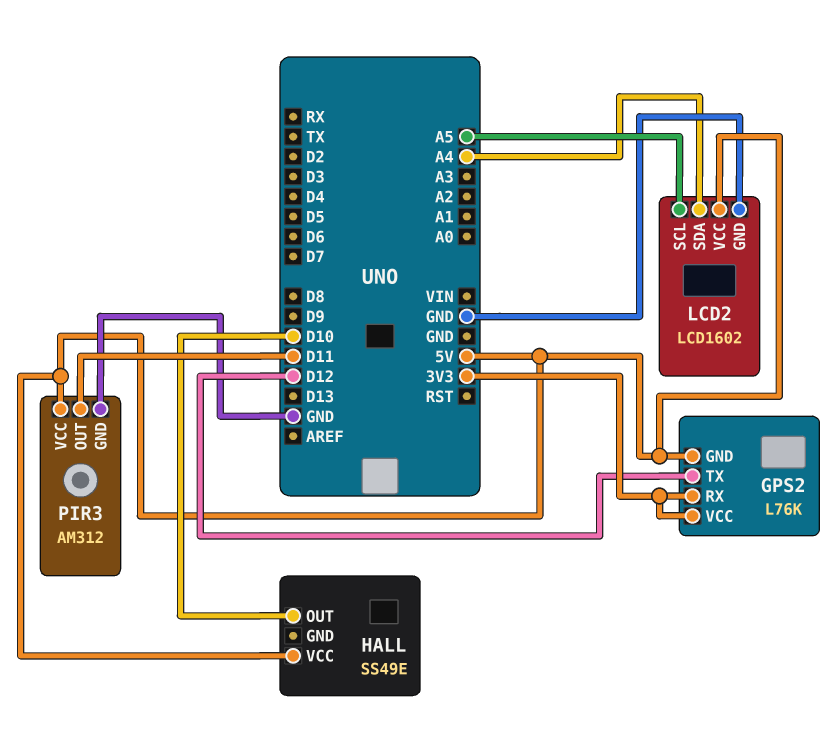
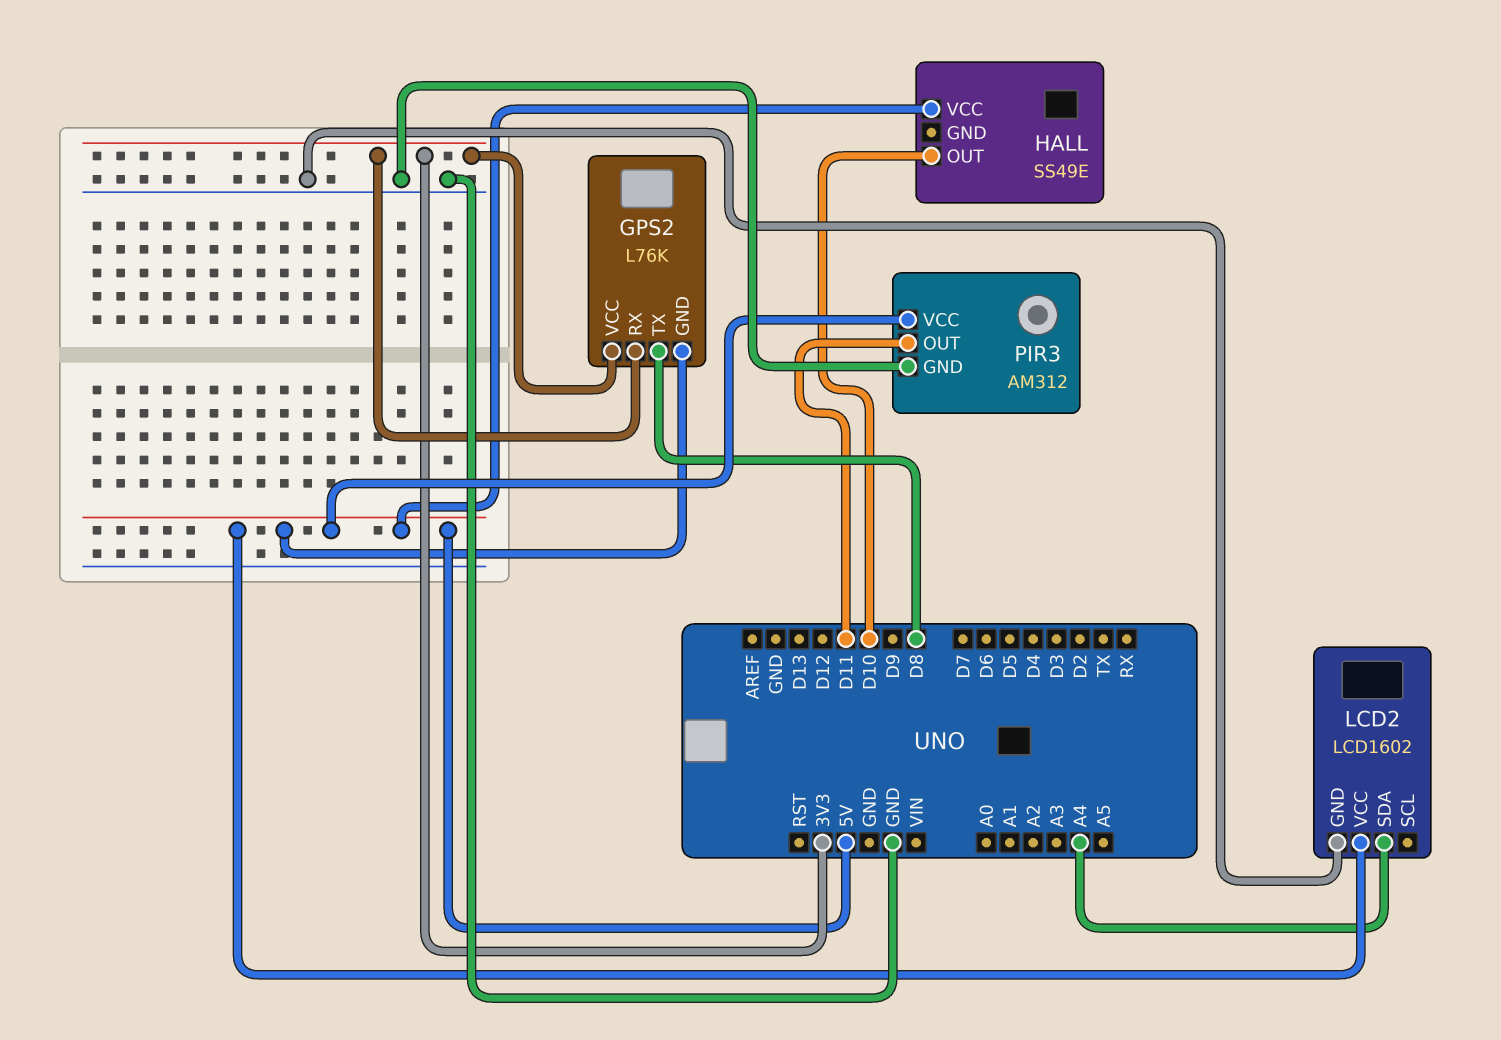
GPS2 pin TX: D12 -> D8
LCD2 pin SCL: A5 -> none

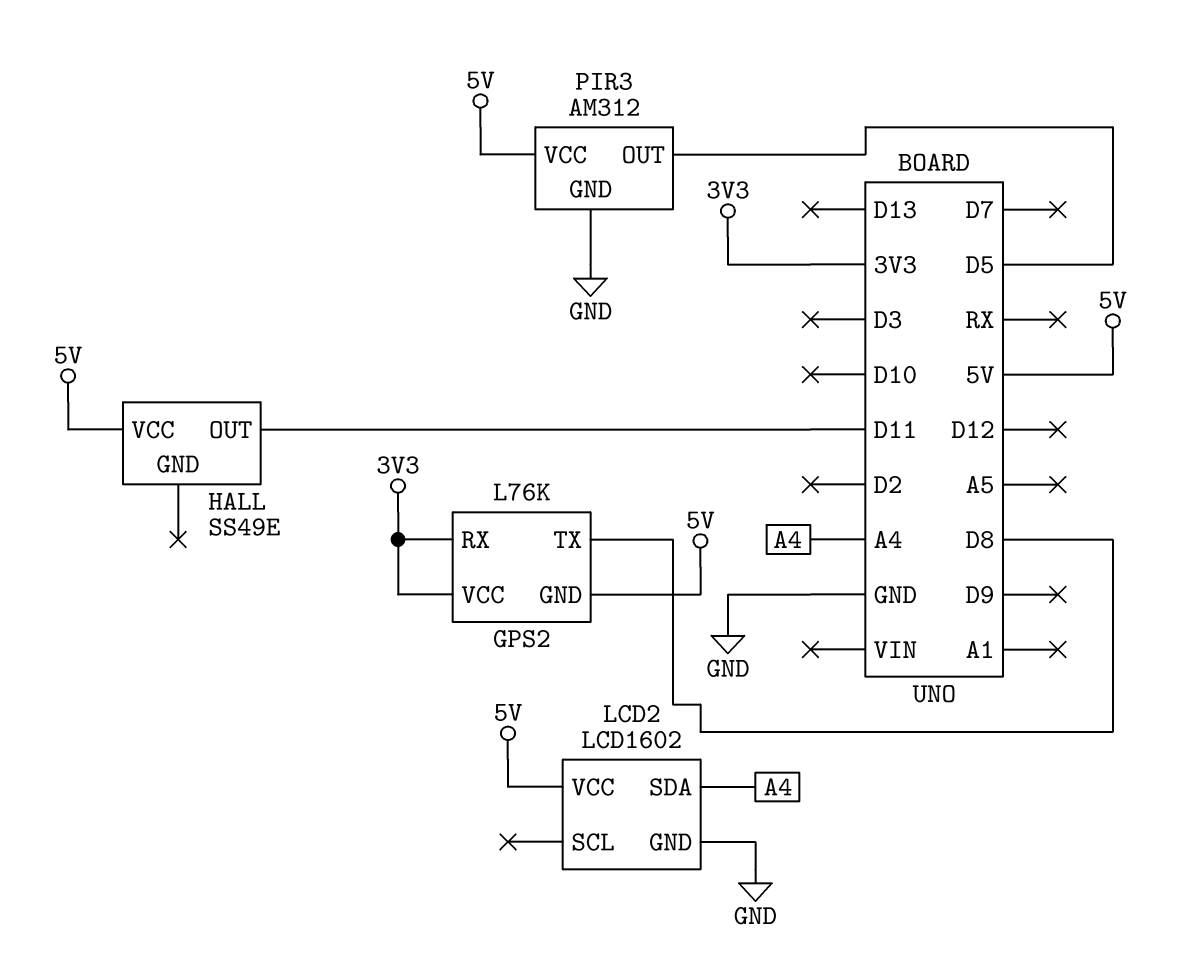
HALL pin OUT: D10 -> D11
PIR3 pin OUT: D11 -> D5

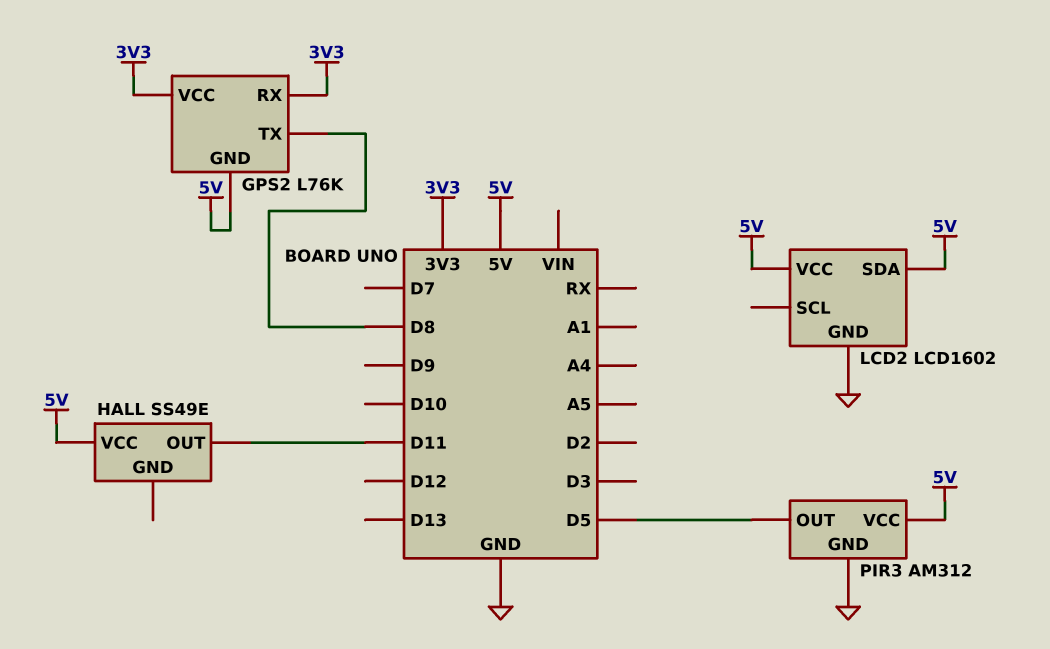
LCD2 pin SDA: A4 -> 5V

